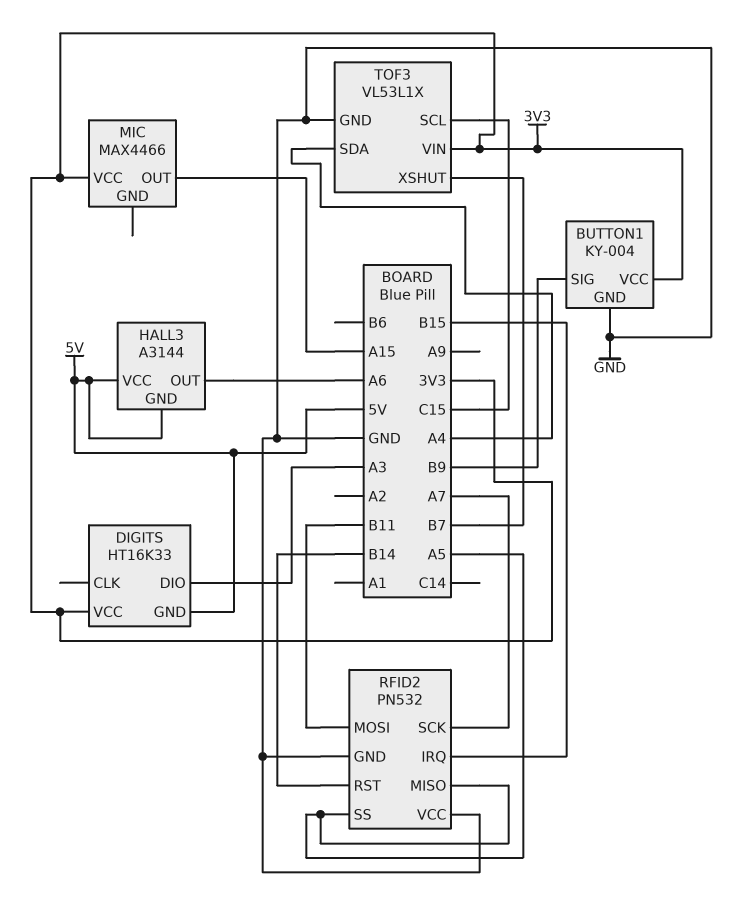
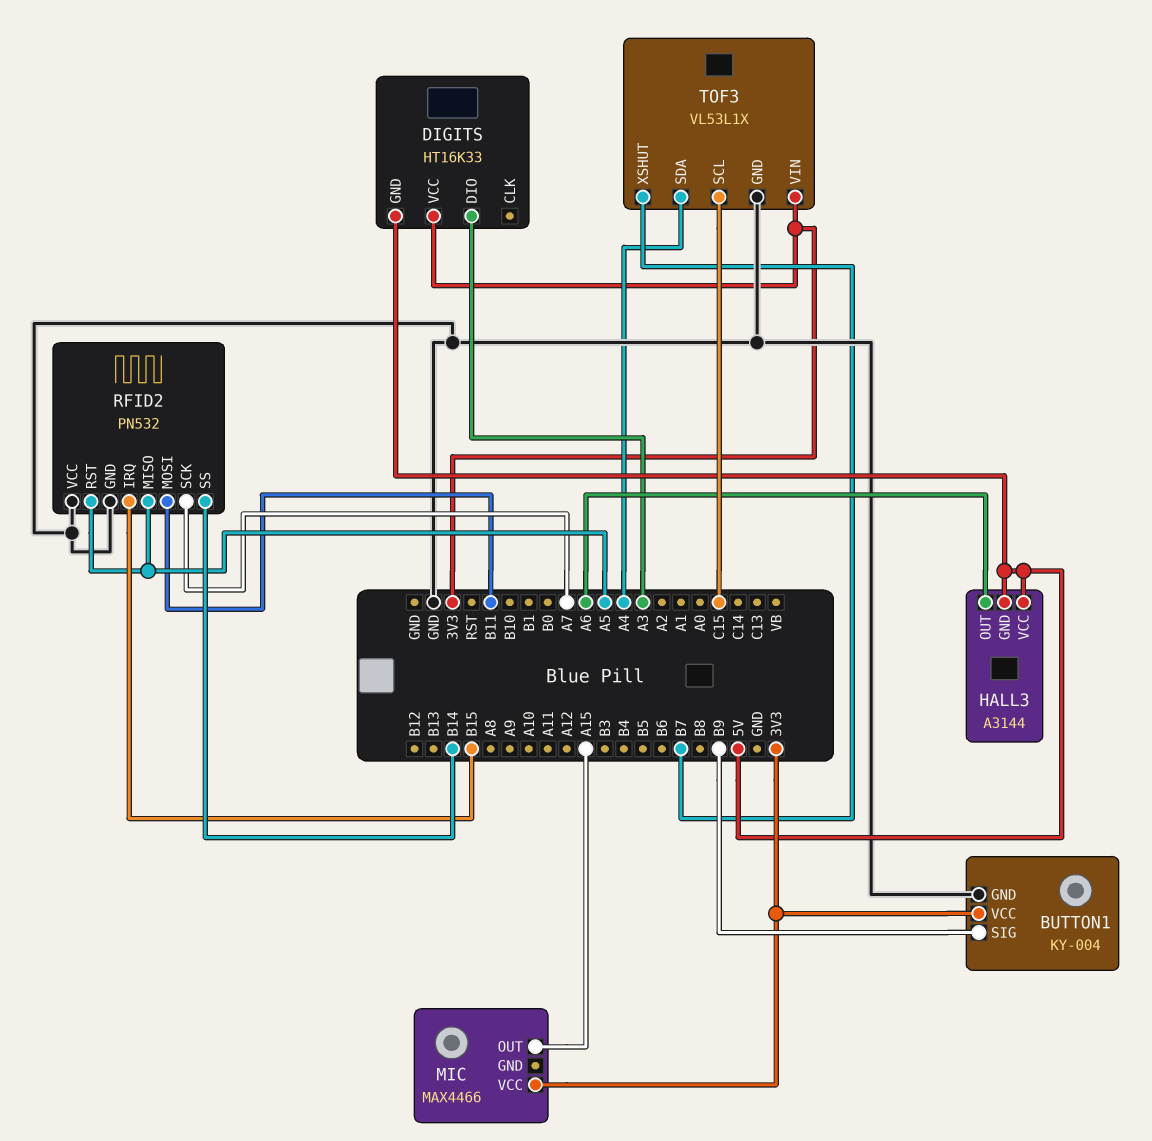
RFID2 pin RST: B14 -> A5
RFID2 pin SS: A5 -> B14

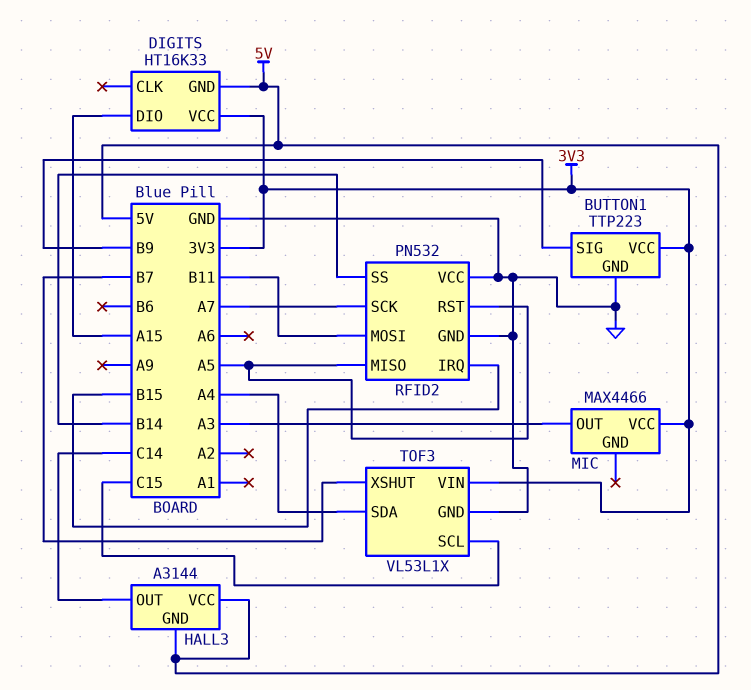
BUTTON1: KY-004 -> TTP223
DIGITS pin DIO: A3 -> A15
HALL3 pin OUT: A6 -> C14
MIC pin OUT: A15 -> A3

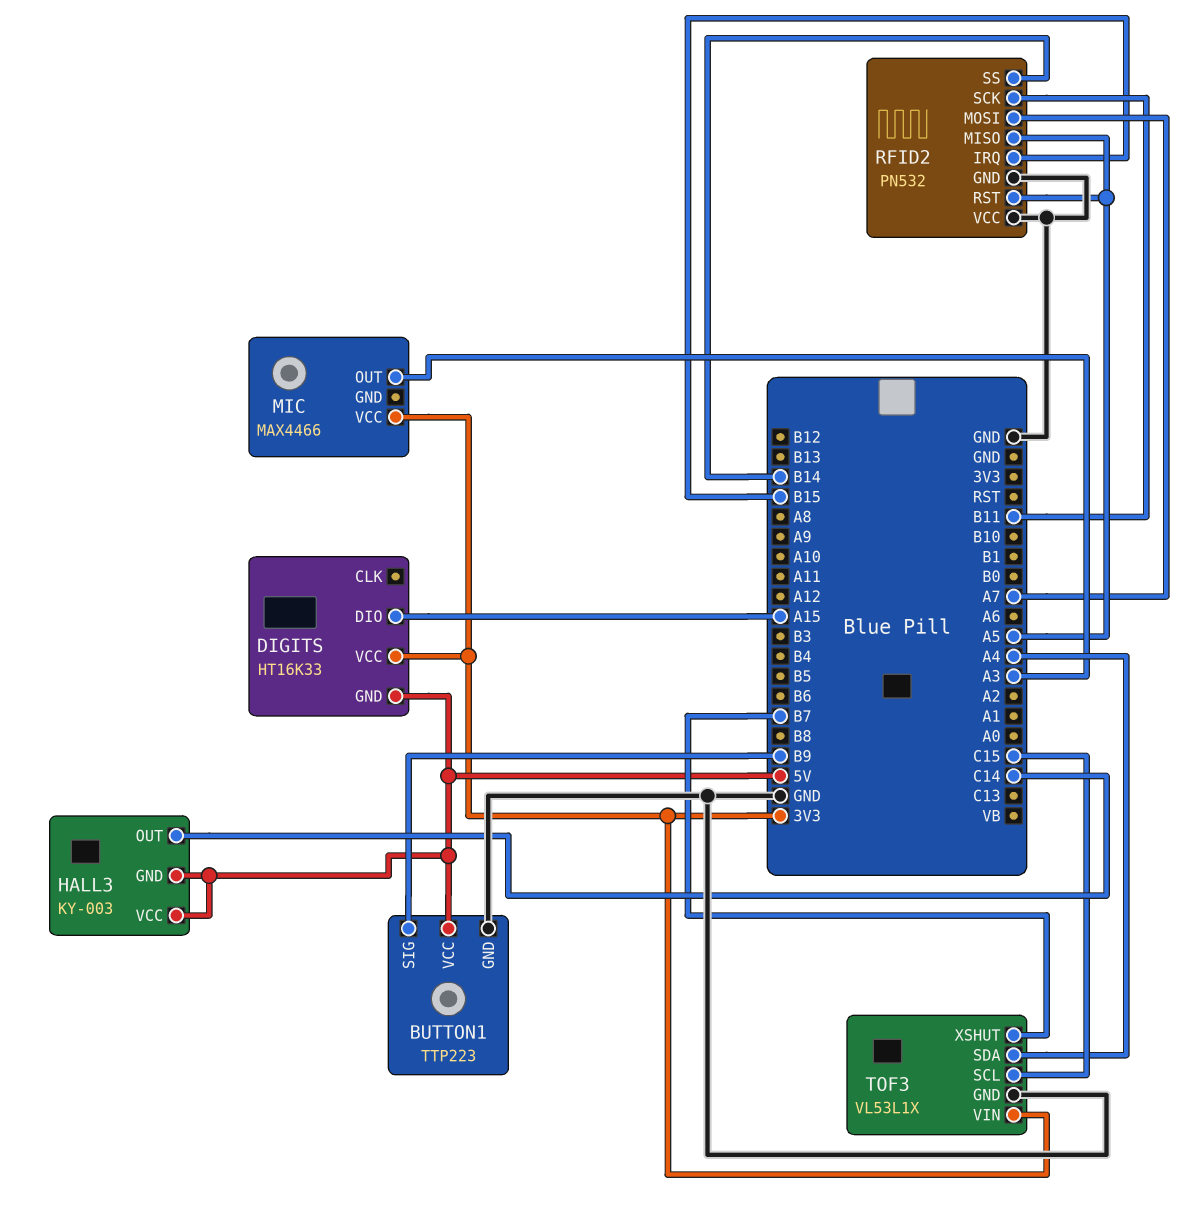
BUTTON1 pin VCC: 3V3 -> 5V
HALL3: A3144 -> KY-003
RFID2 pin MOSI: B11 -> A7
RFID2 pin SCK: A7 -> B11

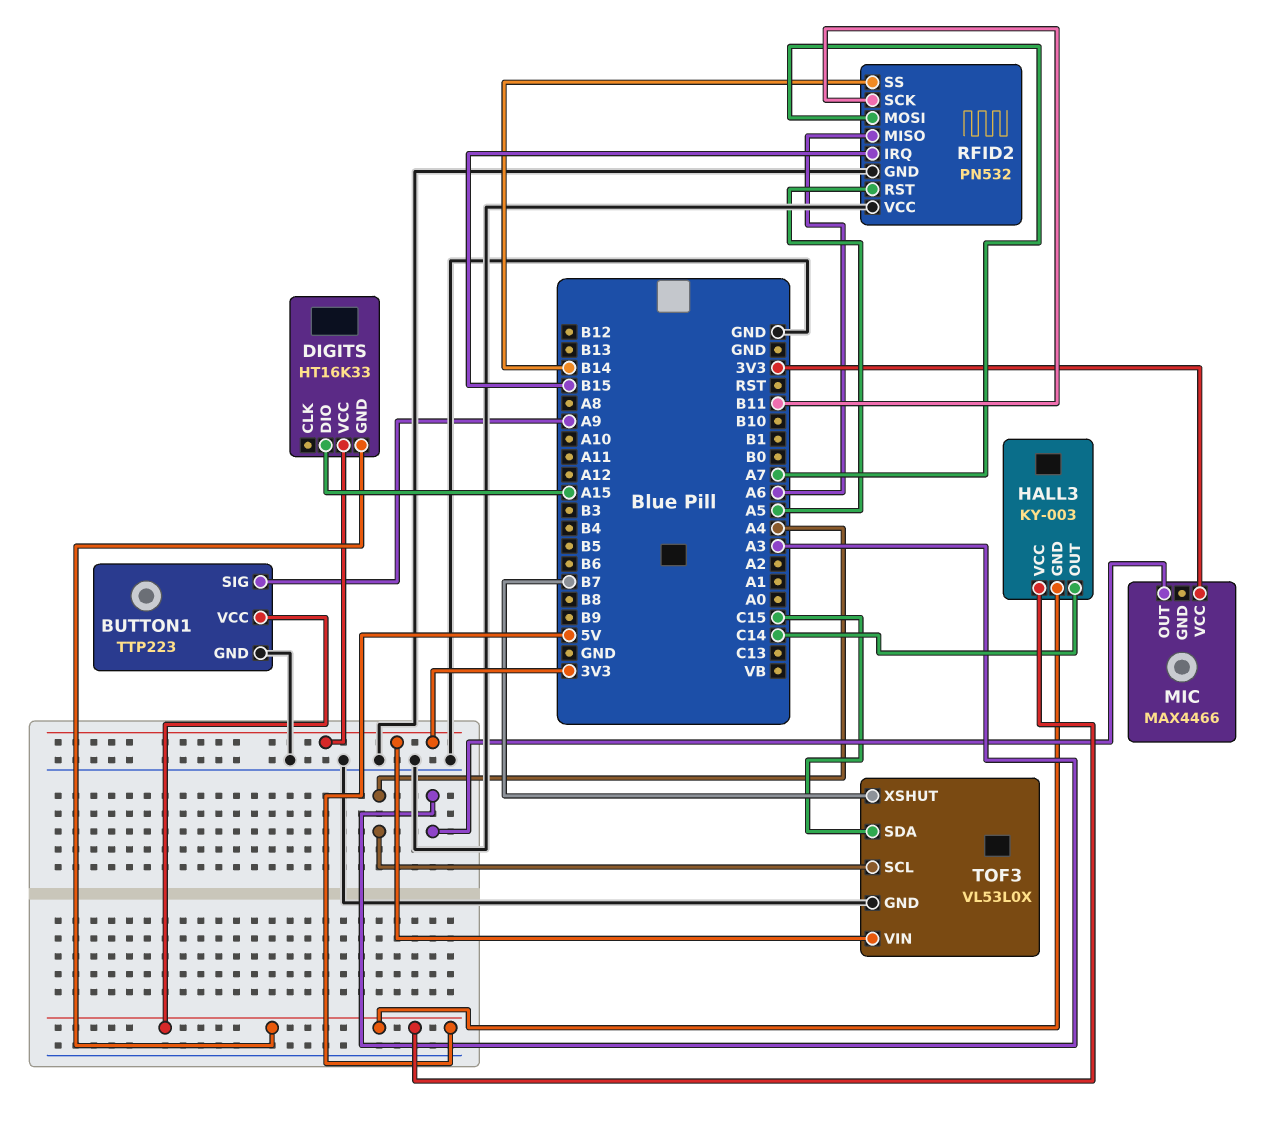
BUTTON1 pin SIG: B9 -> A9
RFID2 pin MISO: A5 -> A6
TOF3: VL53L1X -> VL53L0X
TOF3 pin SCL: C15 -> A4
TOF3 pin SDA: A4 -> C15

